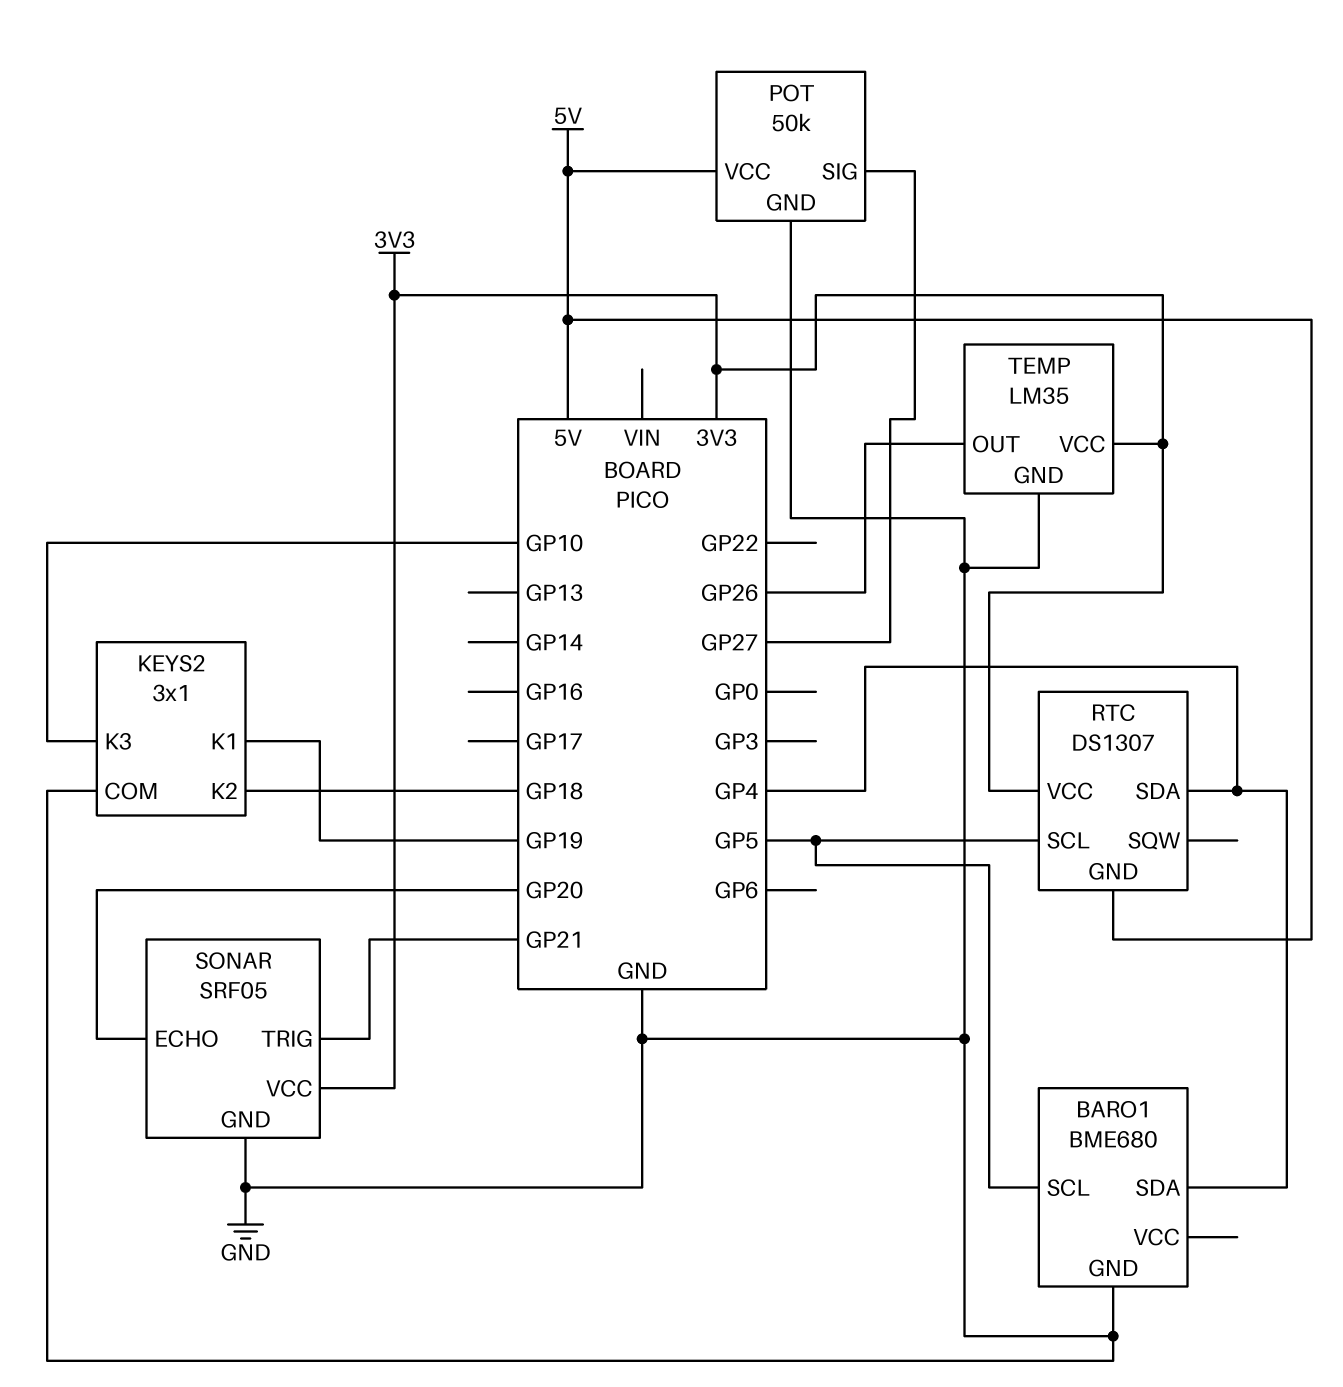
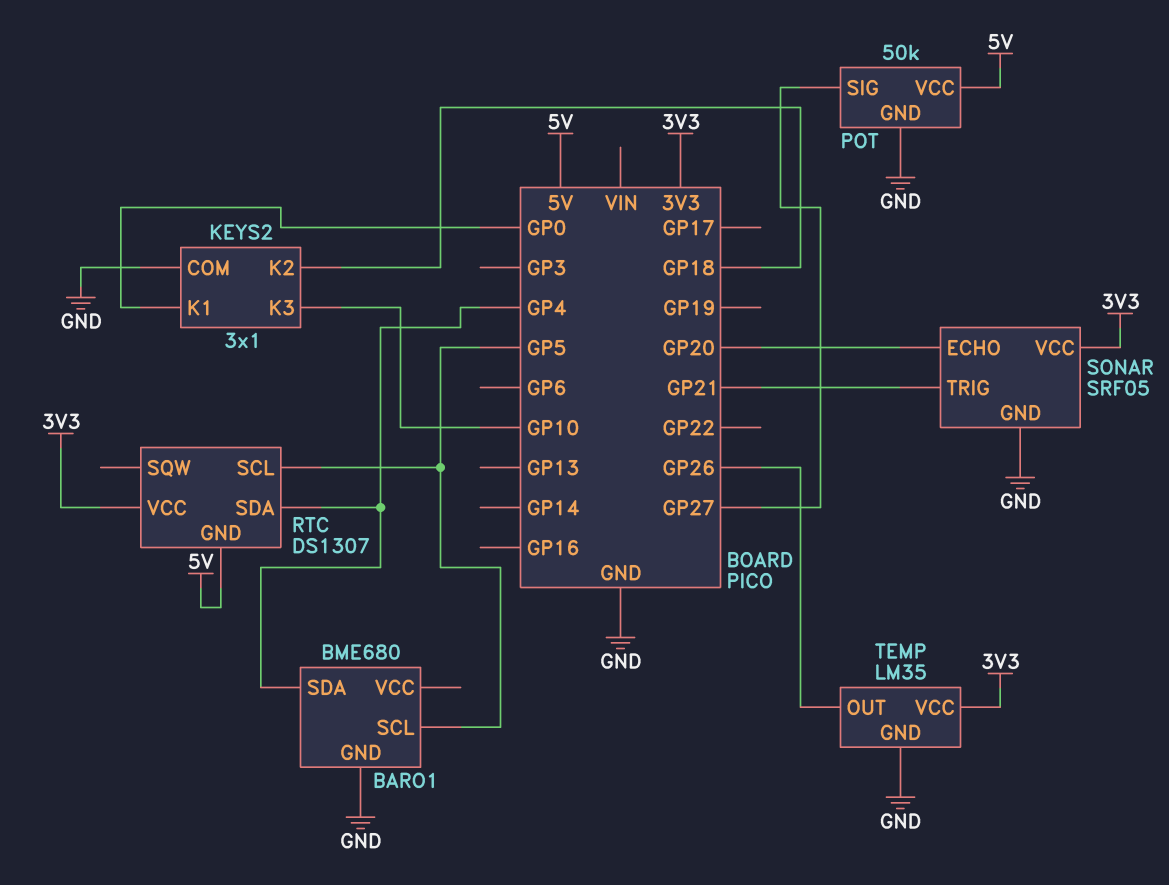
KEYS2 pin K1: GP19 -> GP0

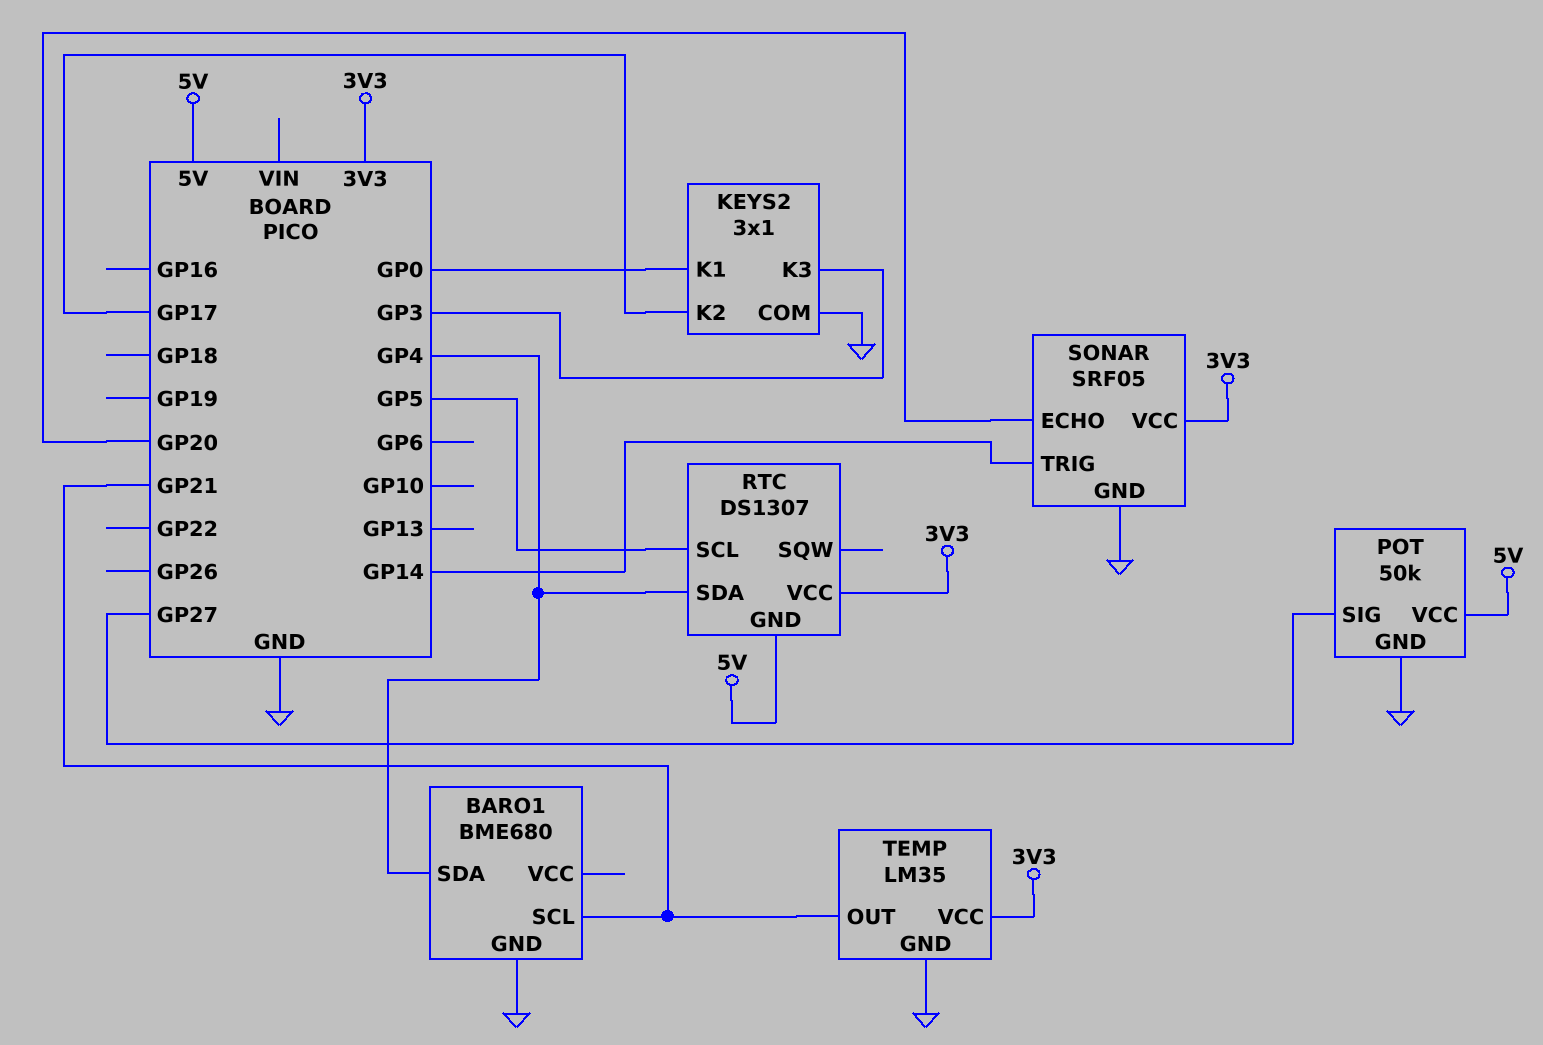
BARO1 pin SCL: GP5 -> GP21
KEYS2 pin K2: GP18 -> GP17
KEYS2 pin K3: GP10 -> GP3
SONAR pin TRIG: GP21 -> GP14
TEMP pin OUT: GP26 -> GP21

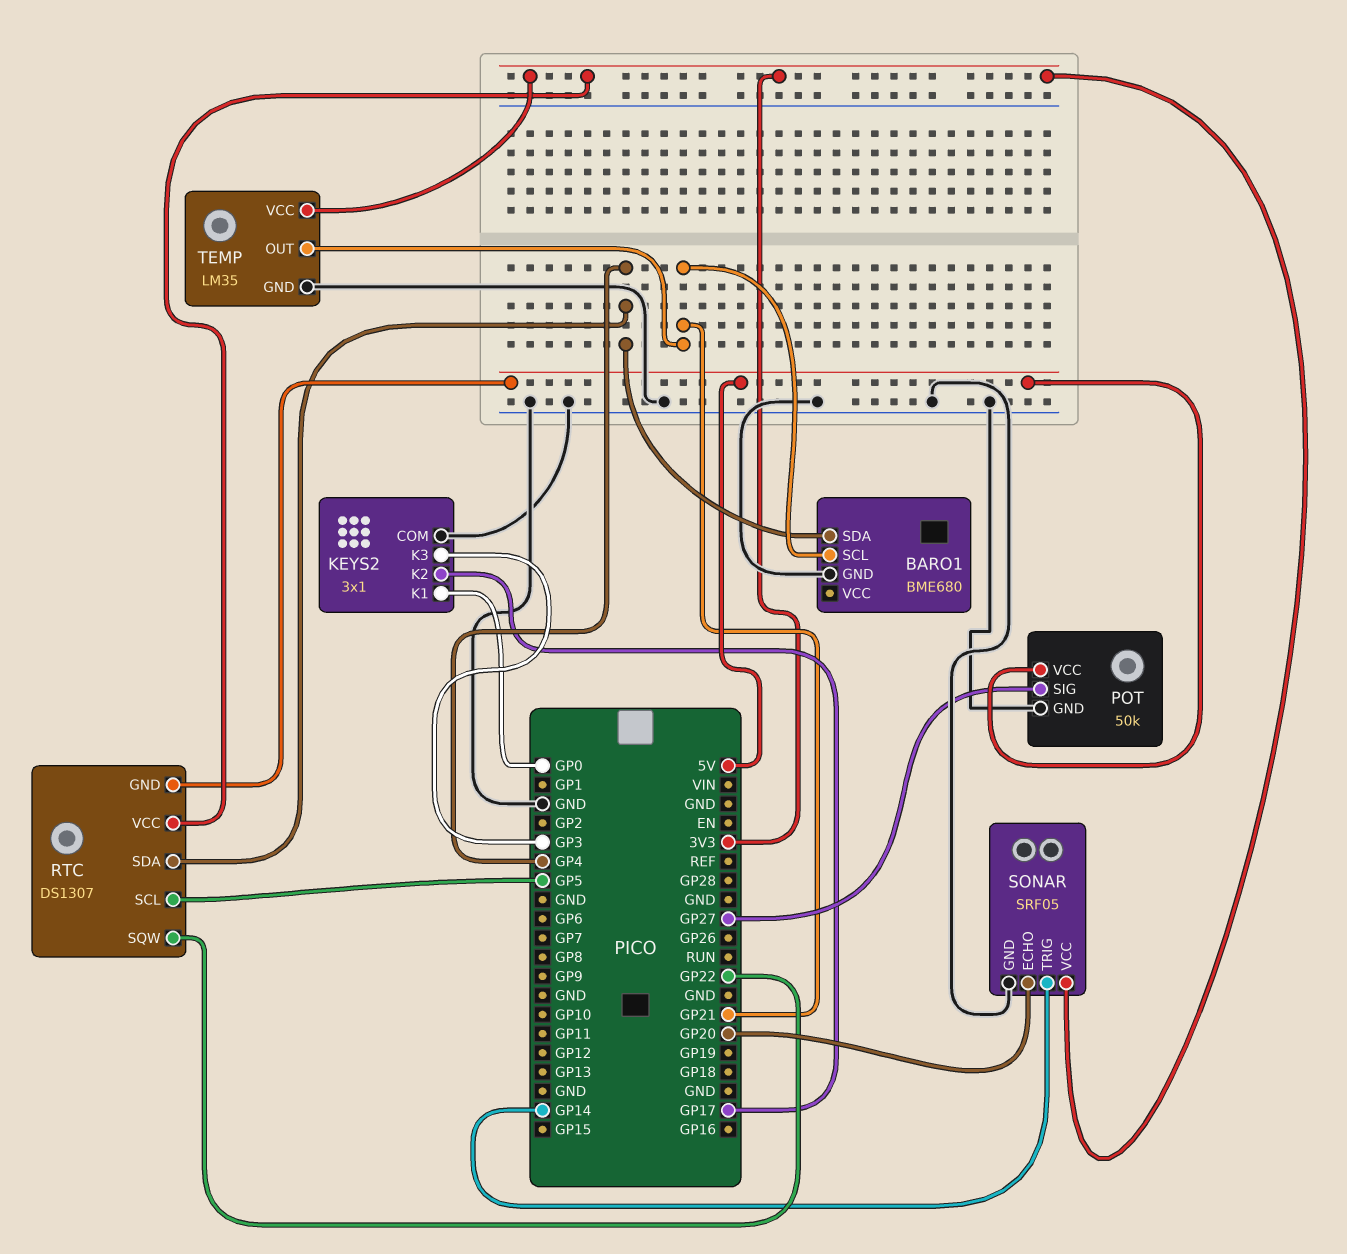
RTC pin SQW: none -> GP22

